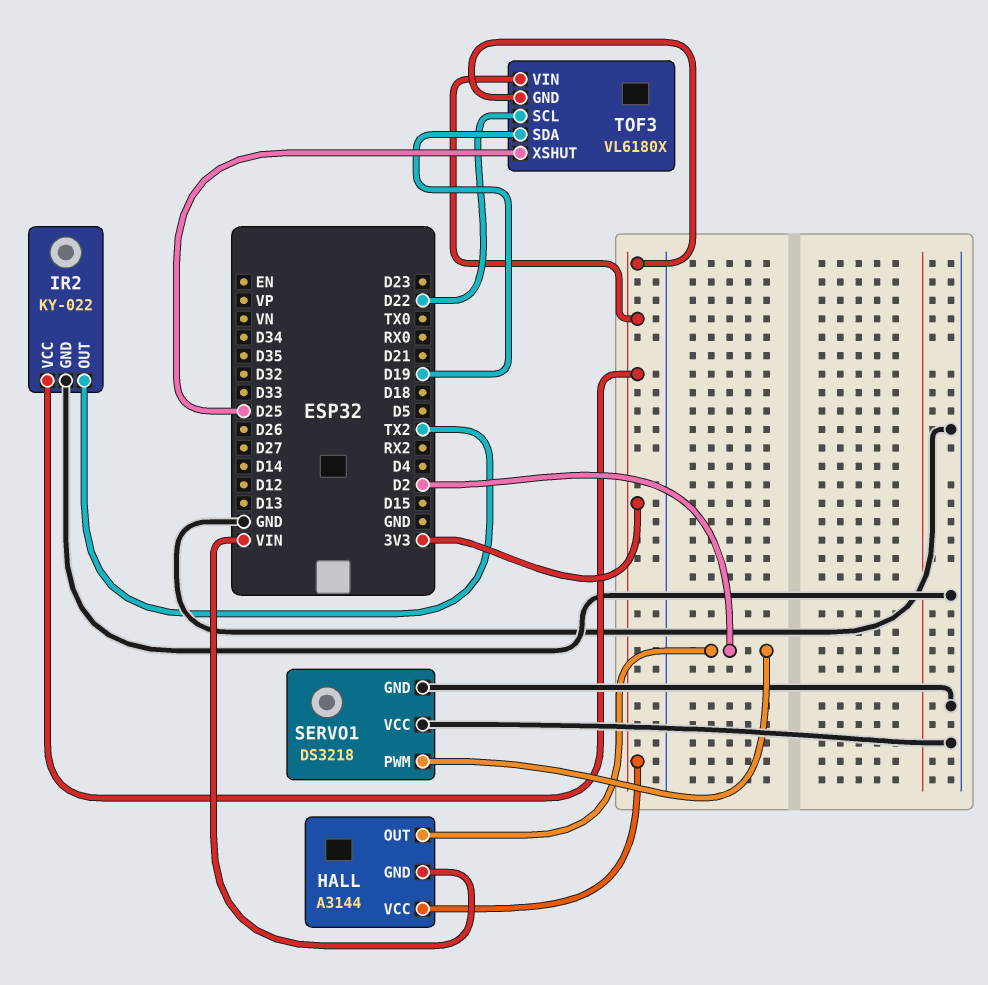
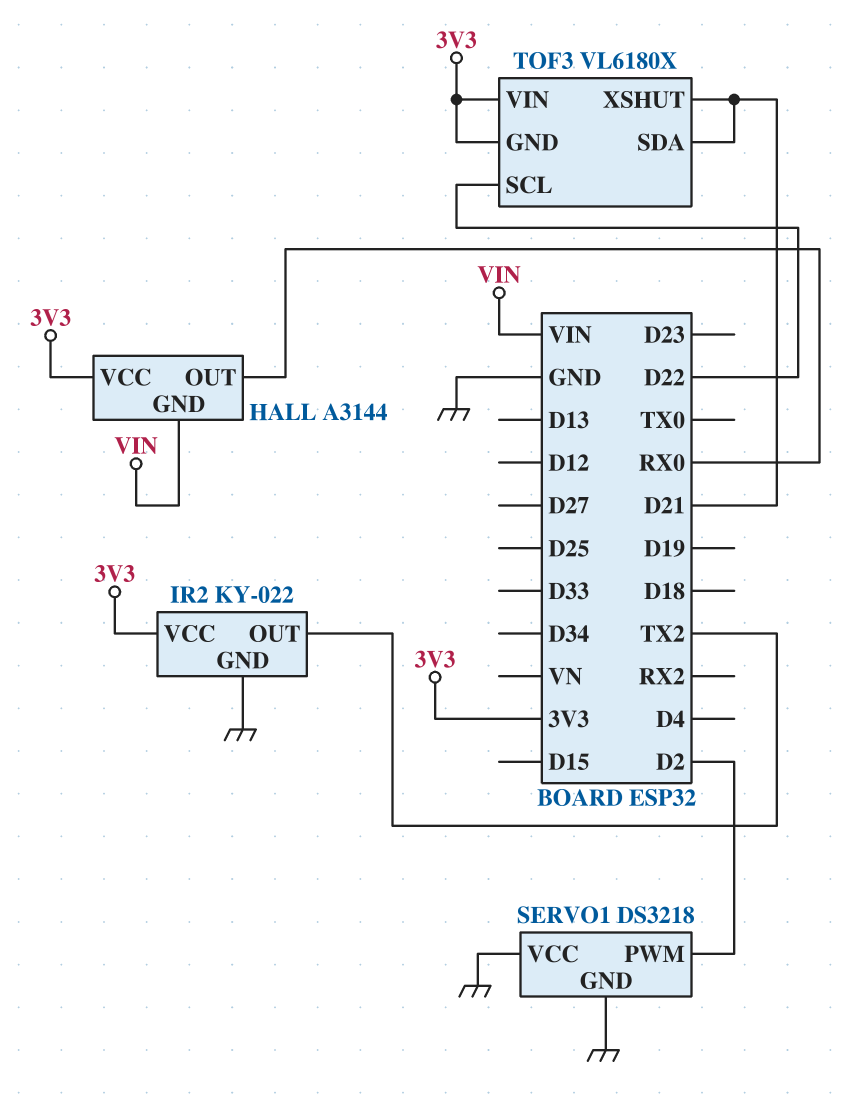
HALL pin OUT: D2 -> RX0
TOF3 pin SDA: D19 -> D21
TOF3 pin XSHUT: D25 -> D21

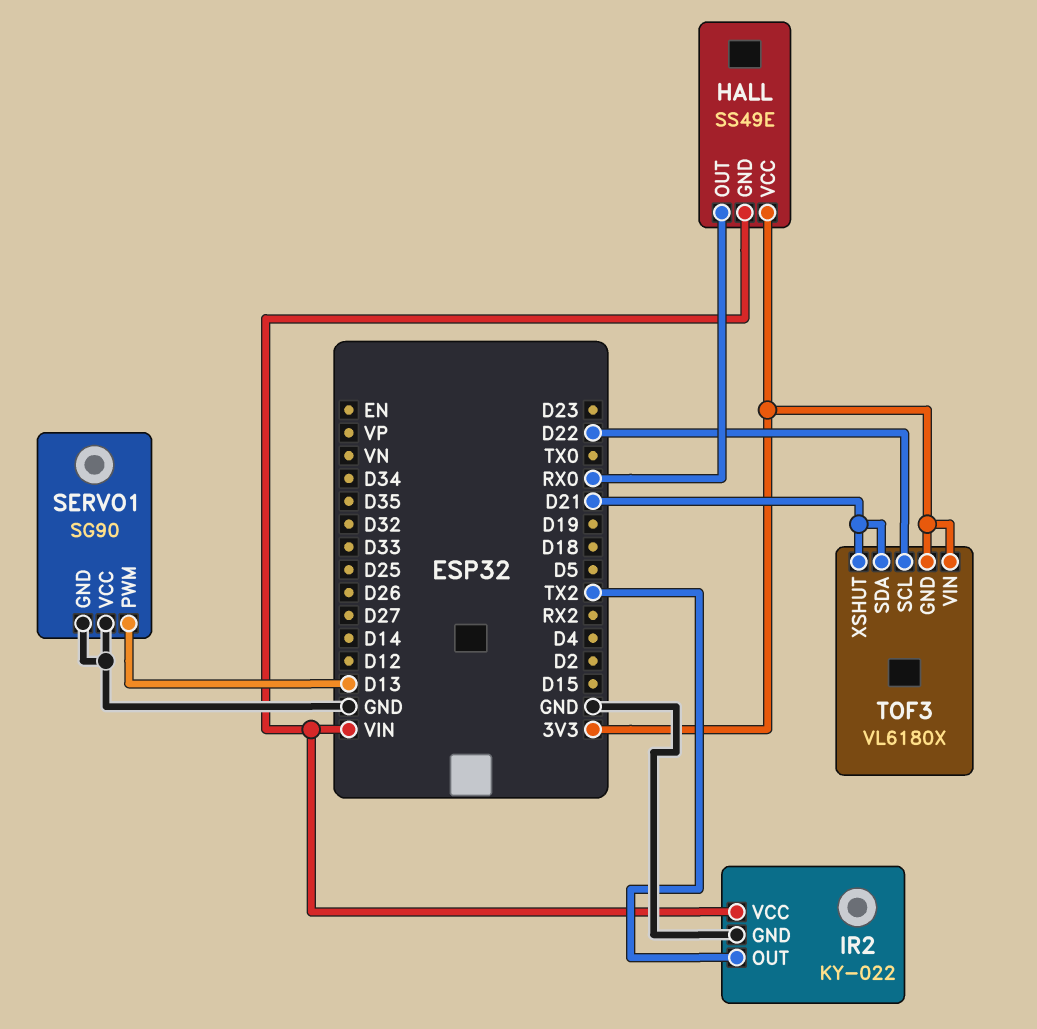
HALL: A3144 -> SS49E
IR2 pin VCC: 3V3 -> VIN
SERVO1: DS3218 -> SG90
SERVO1 pin PWM: D2 -> D13

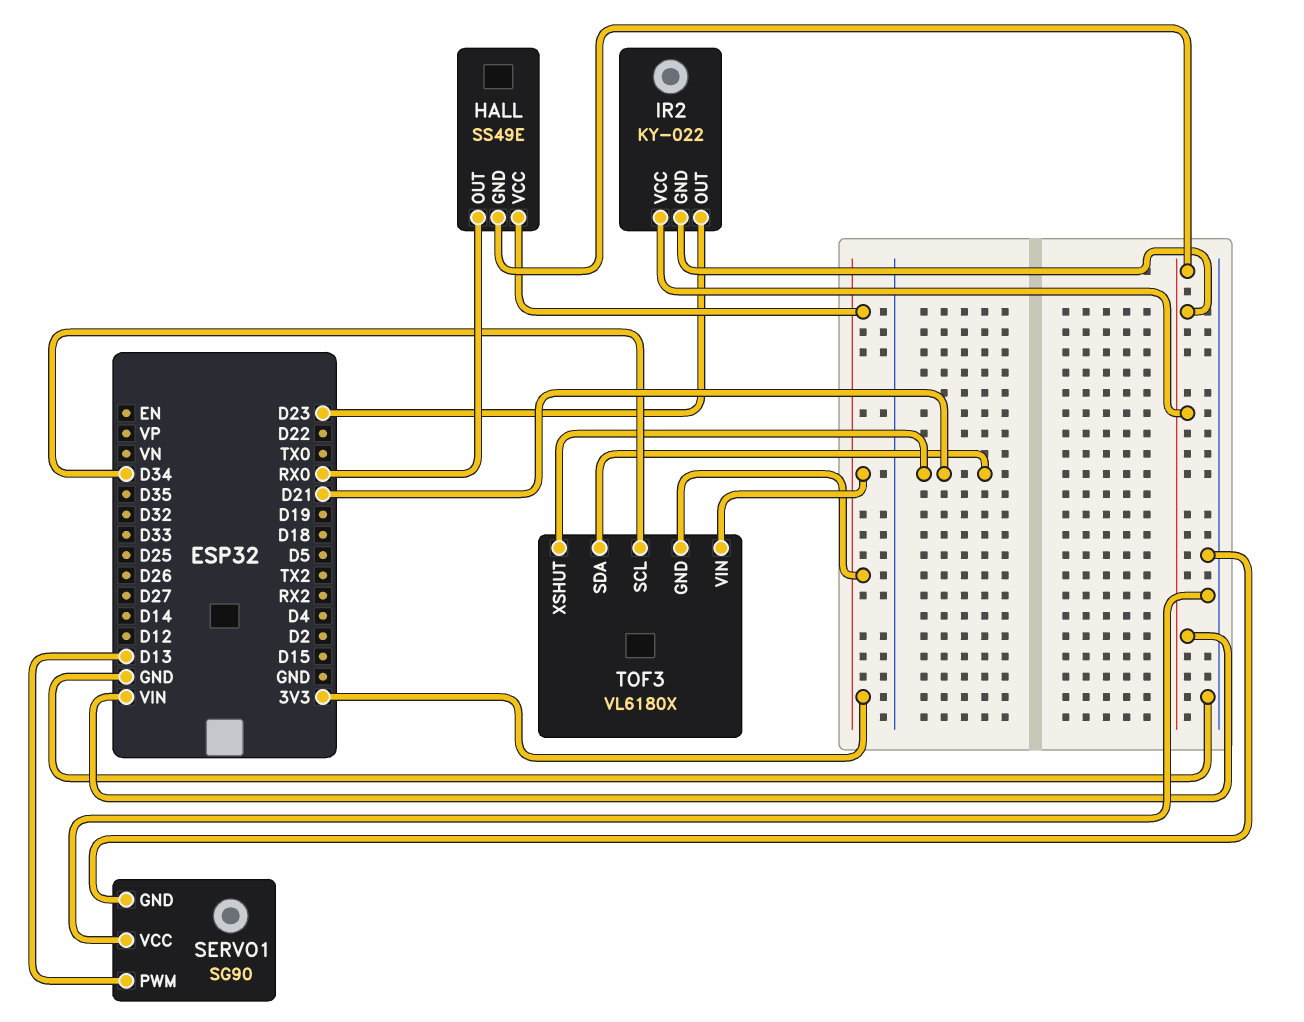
IR2 pin GND: GND -> VIN
IR2 pin OUT: TX2 -> D23
TOF3 pin SCL: D22 -> D34

